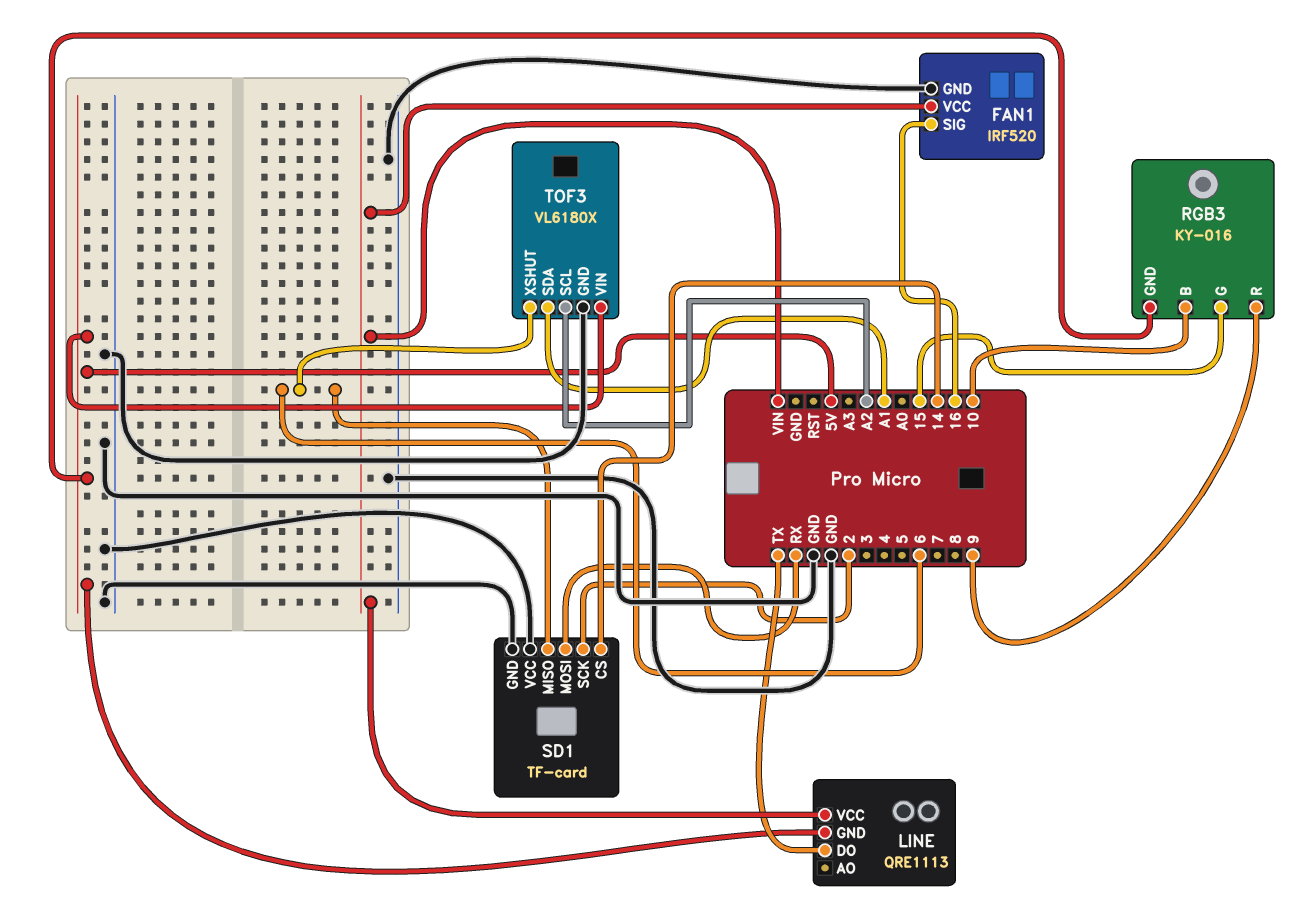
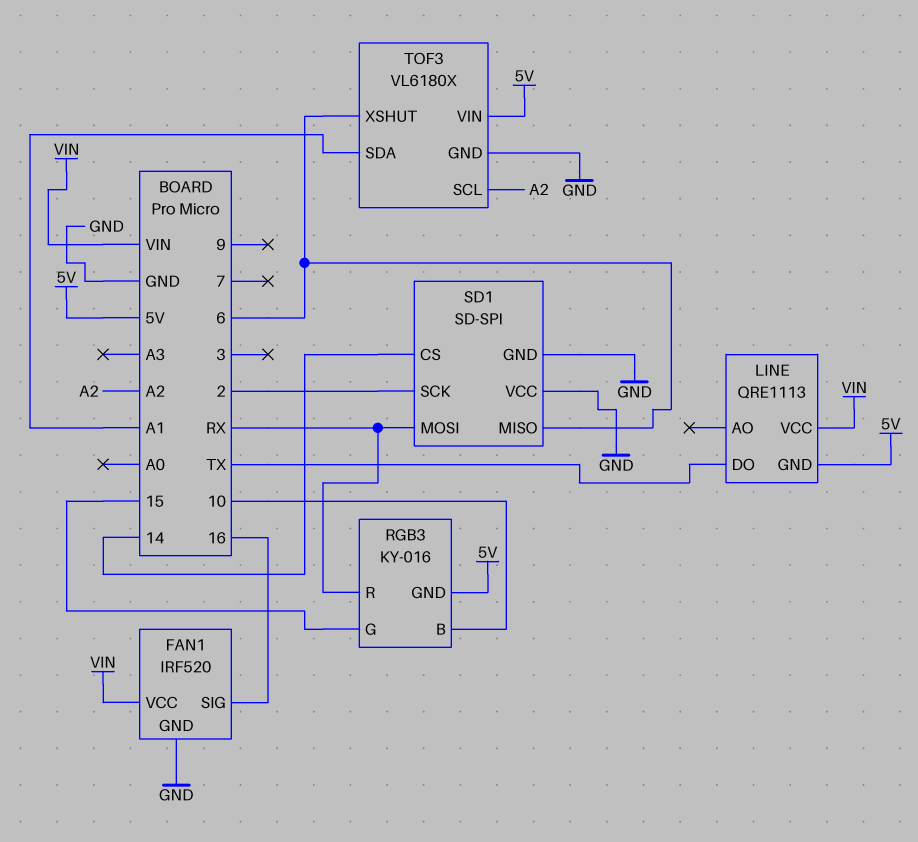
RGB3 pin R: 9 -> RX
SD1: TF-card -> SD-SPI

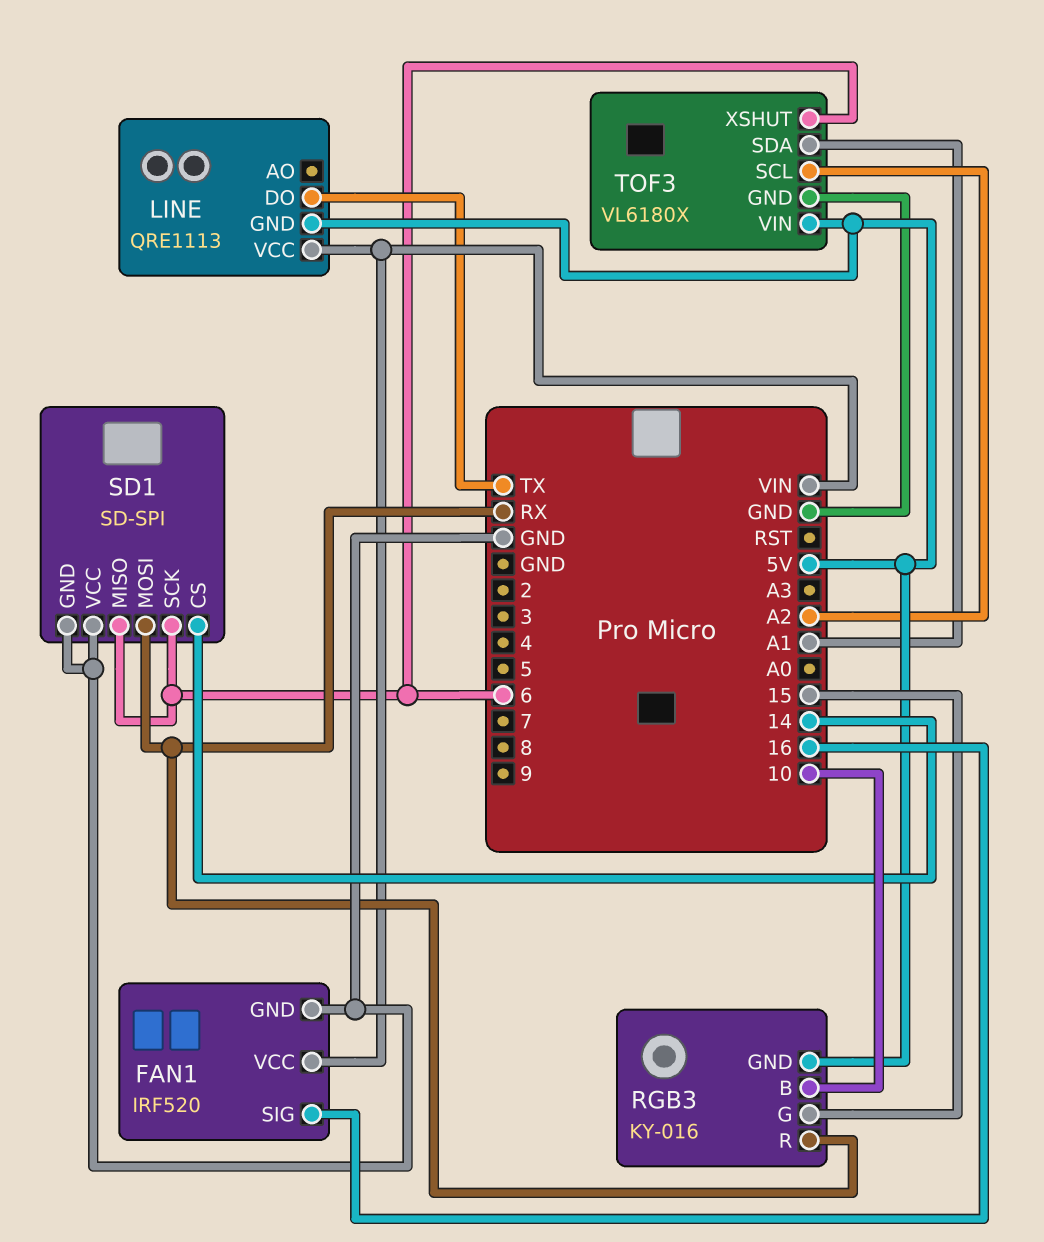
SD1 pin SCK: 2 -> 6

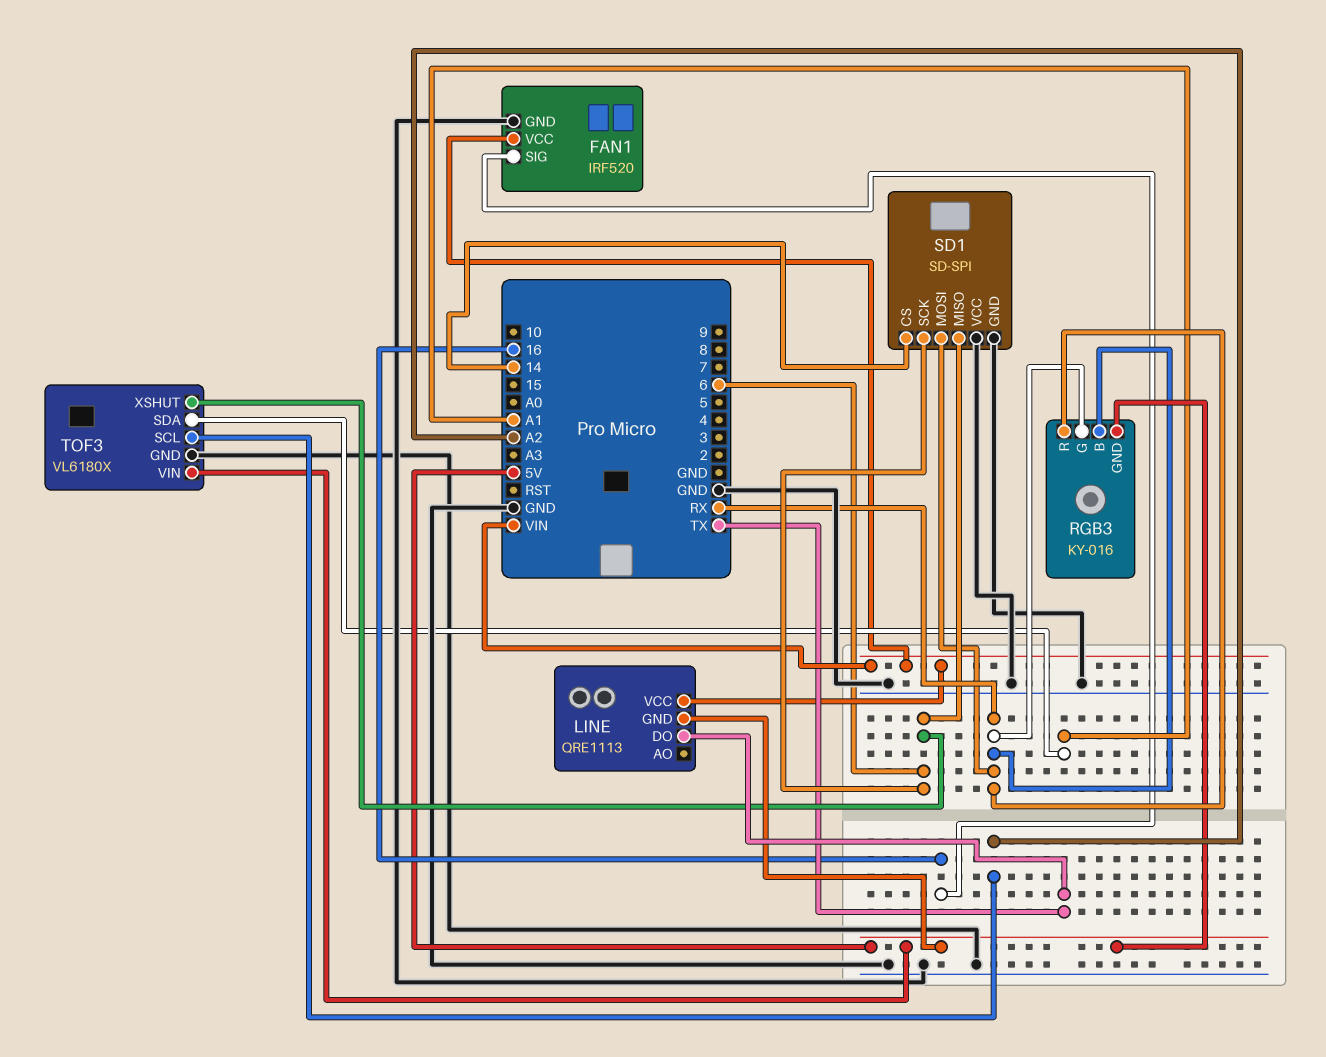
RGB3 pin B: 10 -> RX
RGB3 pin G: 15 -> RX

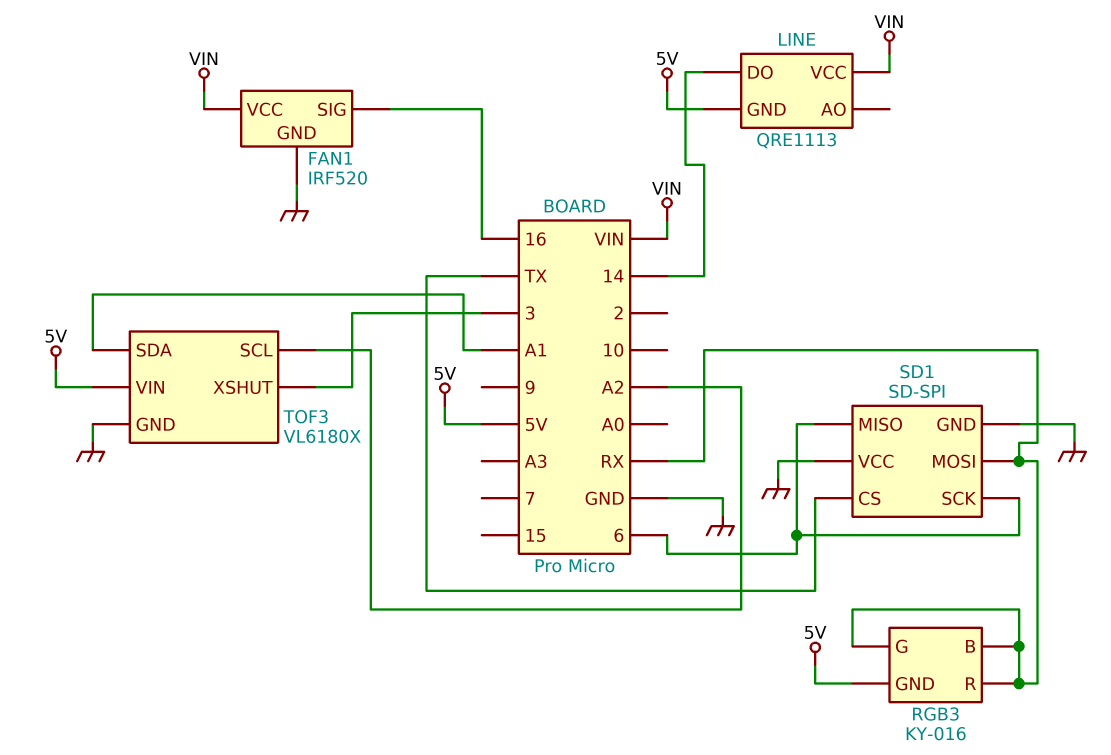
LINE pin DO: TX -> 14
SD1 pin CS: 14 -> TX
TOF3 pin XSHUT: 6 -> 3

